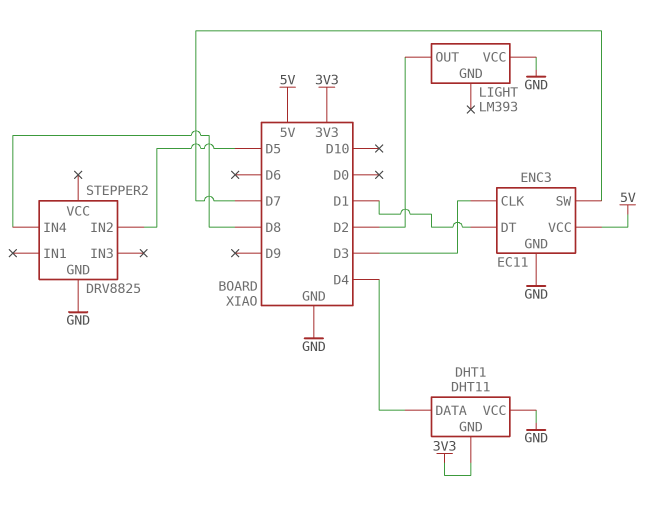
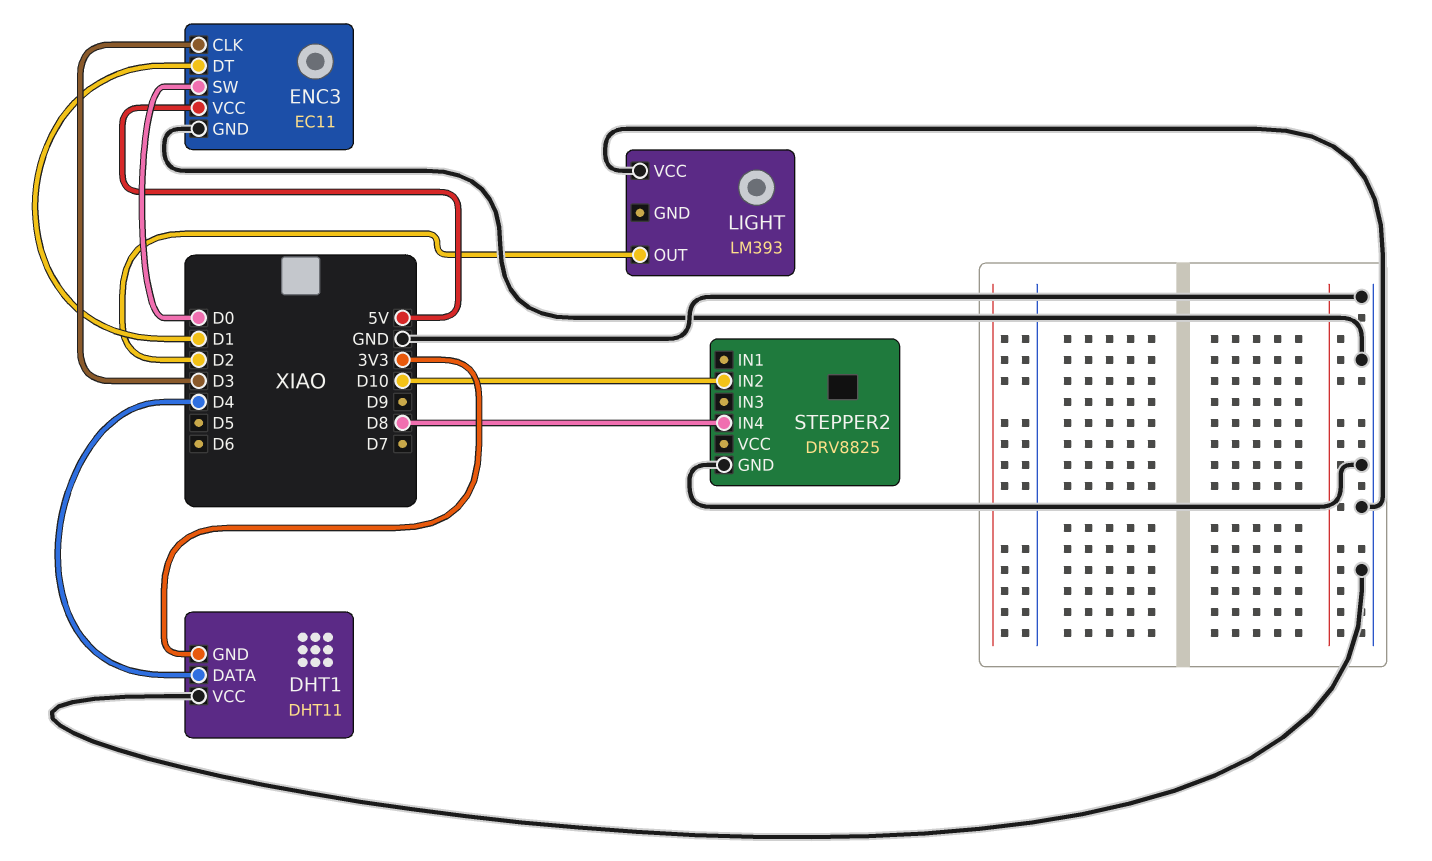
ENC3 pin SW: D7 -> D0
STEPPER2 pin IN2: D5 -> D10

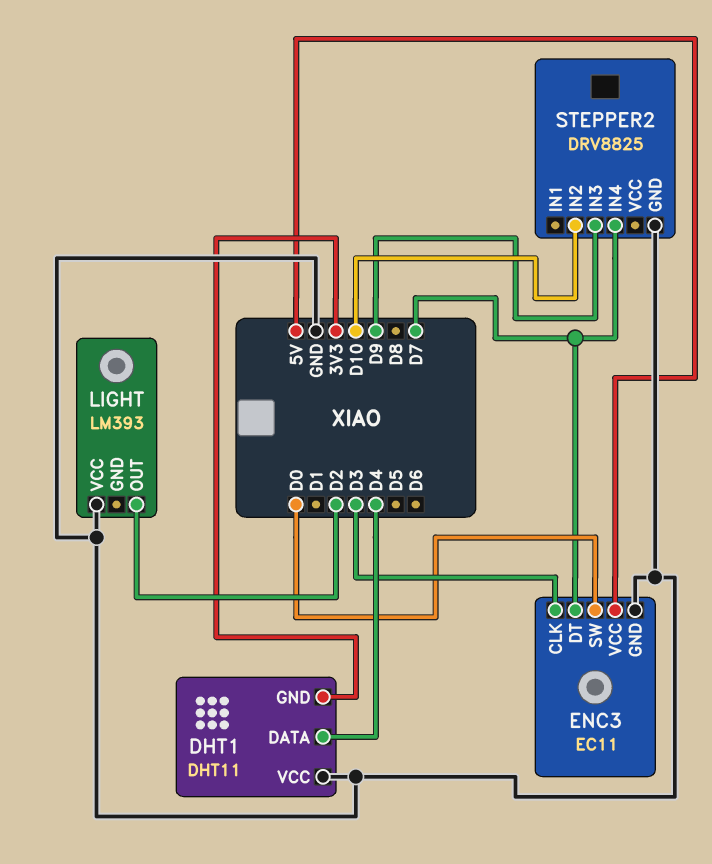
ENC3 pin DT: D1 -> D7
STEPPER2 pin IN3: none -> D9
STEPPER2 pin IN4: D8 -> D7

